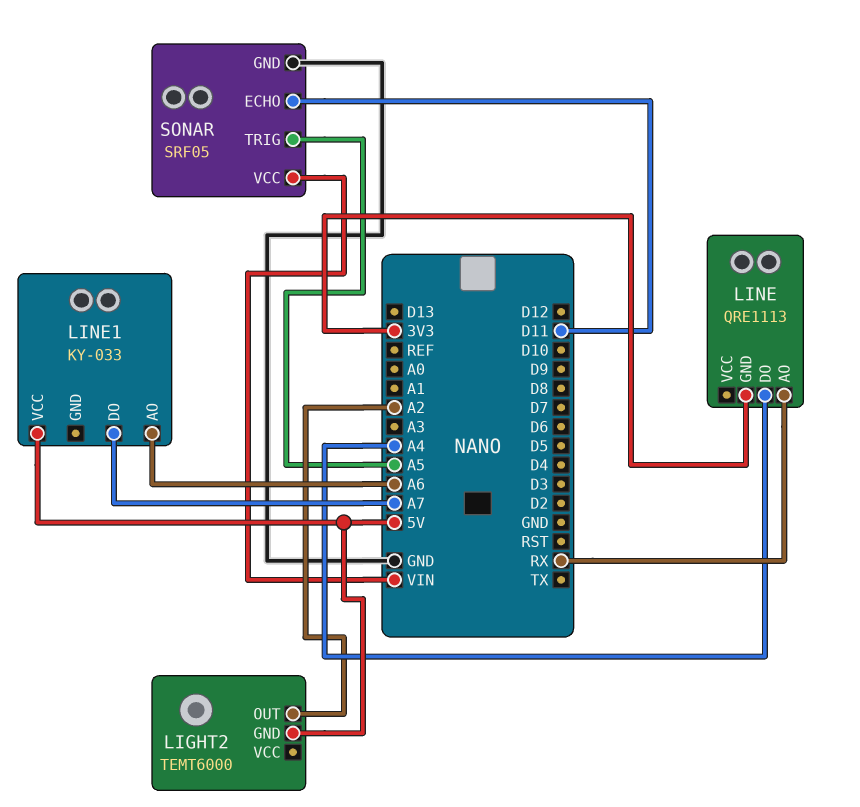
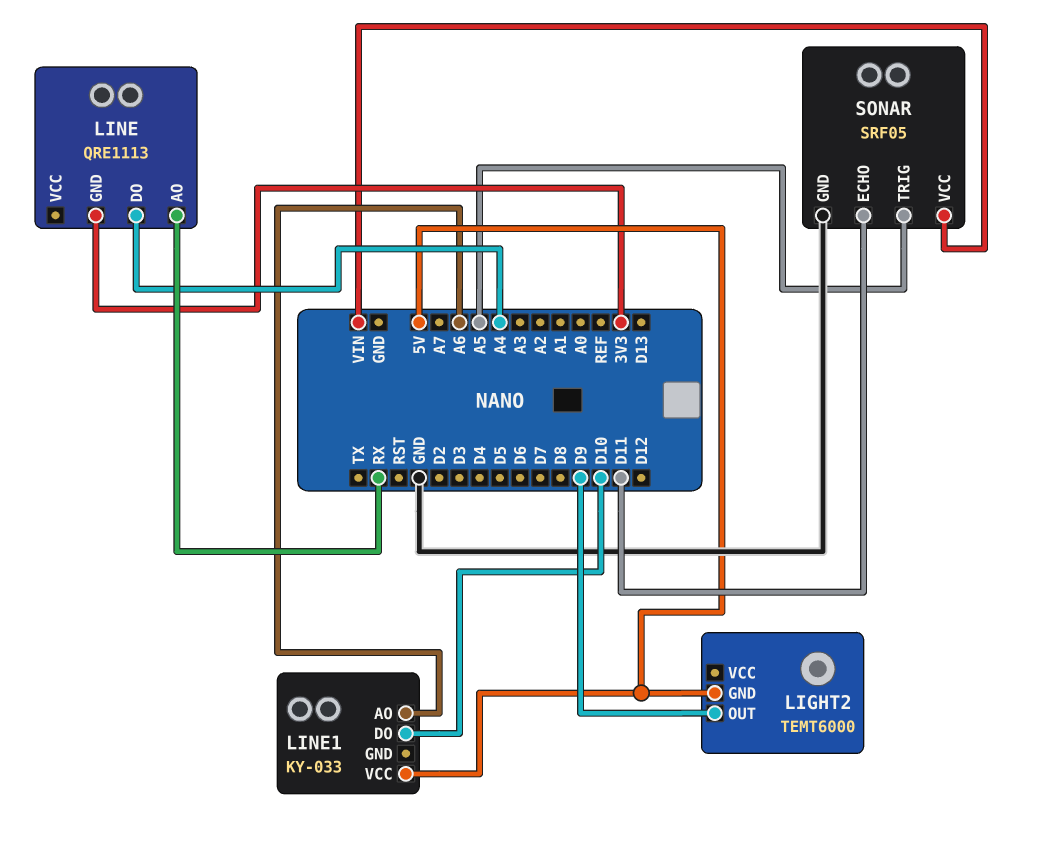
LIGHT2 pin OUT: A2 -> D9
LINE1 pin DO: A7 -> D10

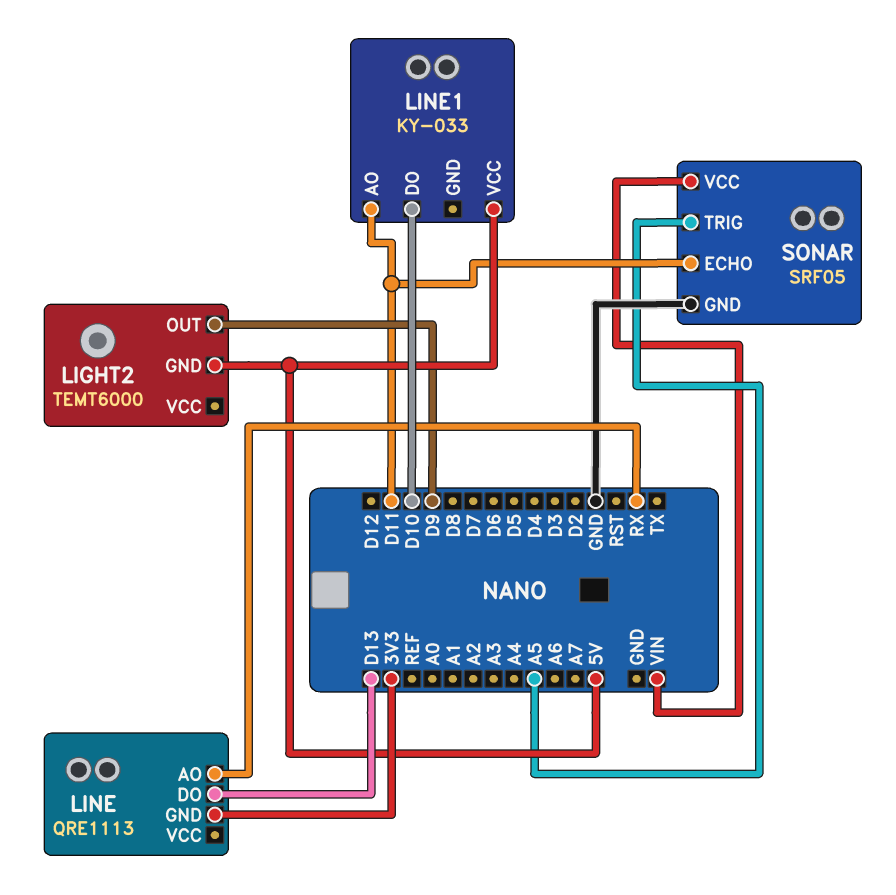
LINE pin DO: A4 -> D13
LINE1 pin AO: A6 -> D11

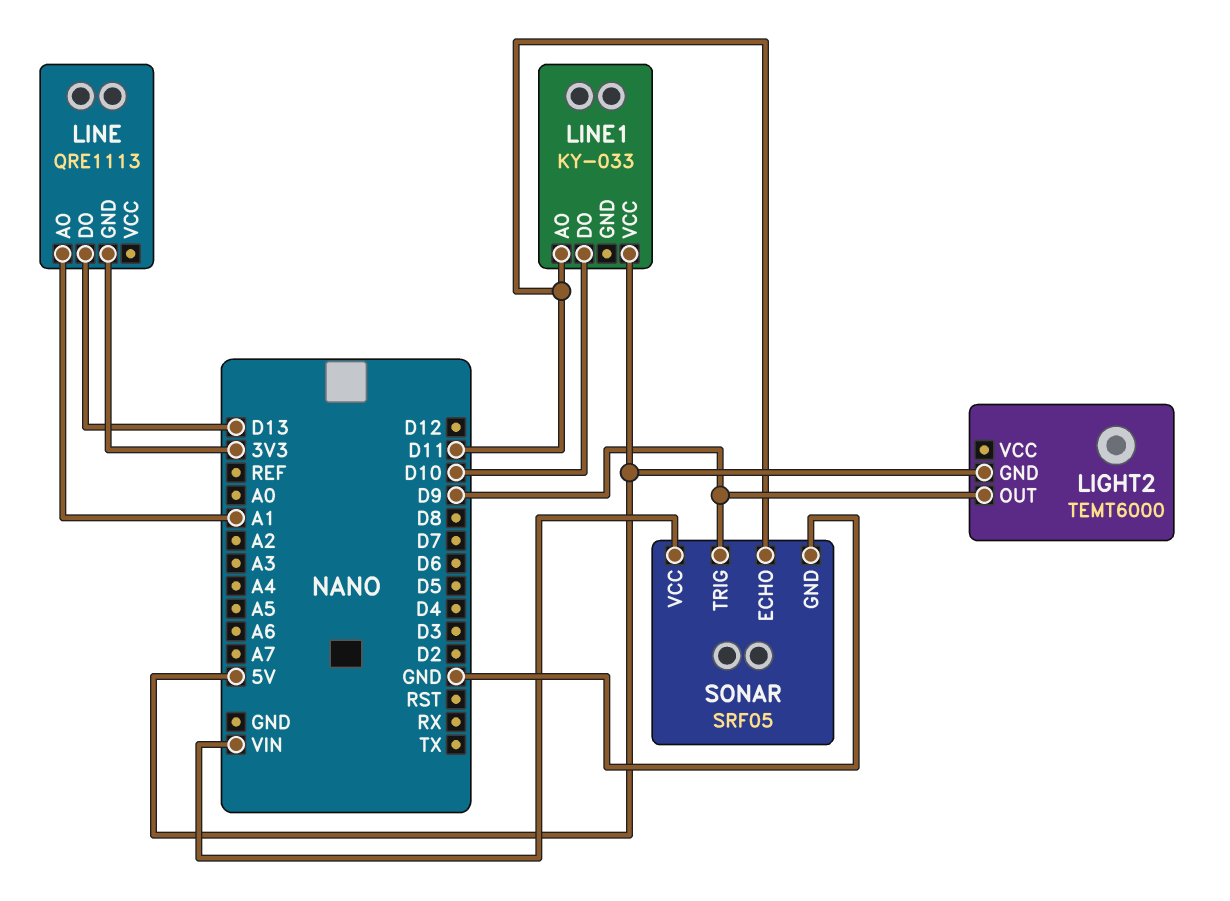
LINE pin AO: RX -> A1
SONAR pin TRIG: A5 -> D9

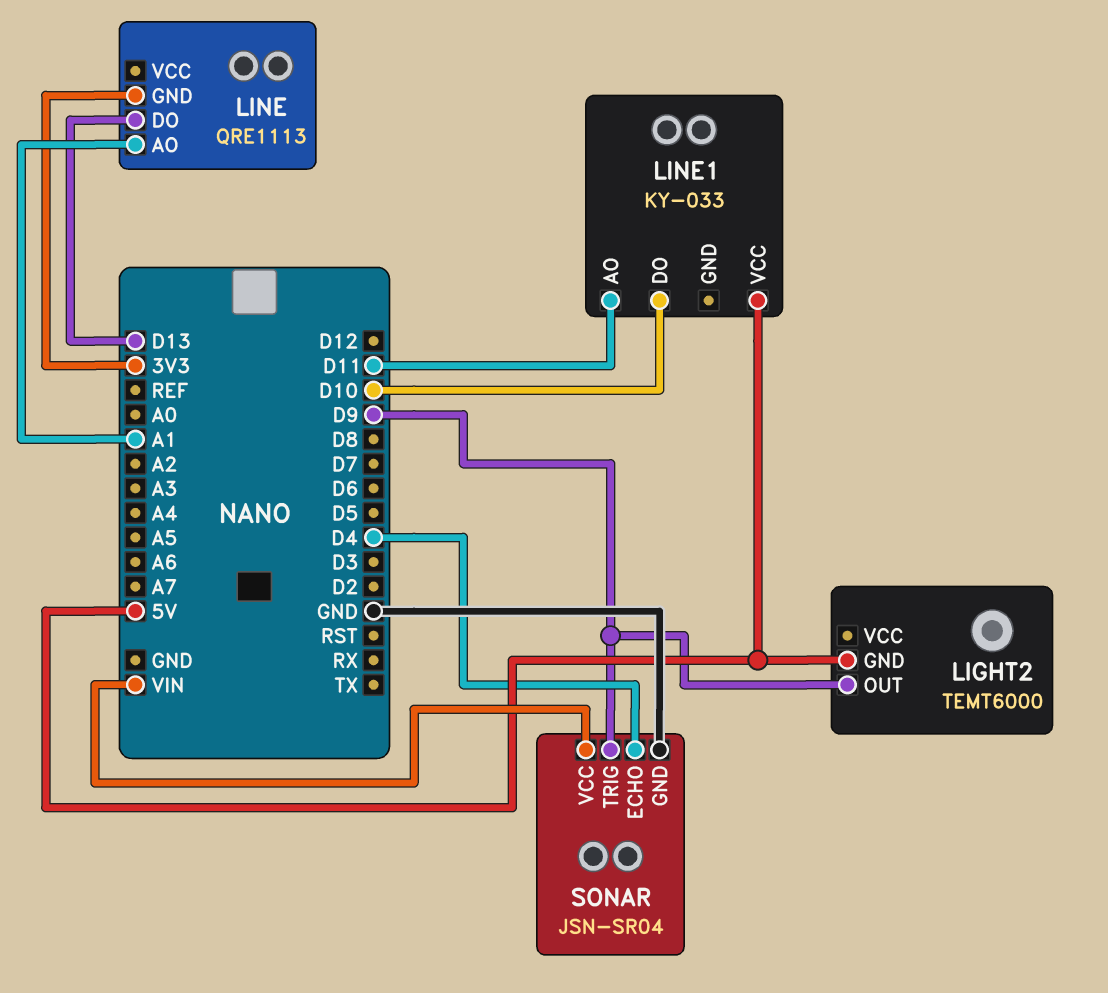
SONAR: SRF05 -> JSN-SR04
SONAR pin ECHO: D11 -> D4

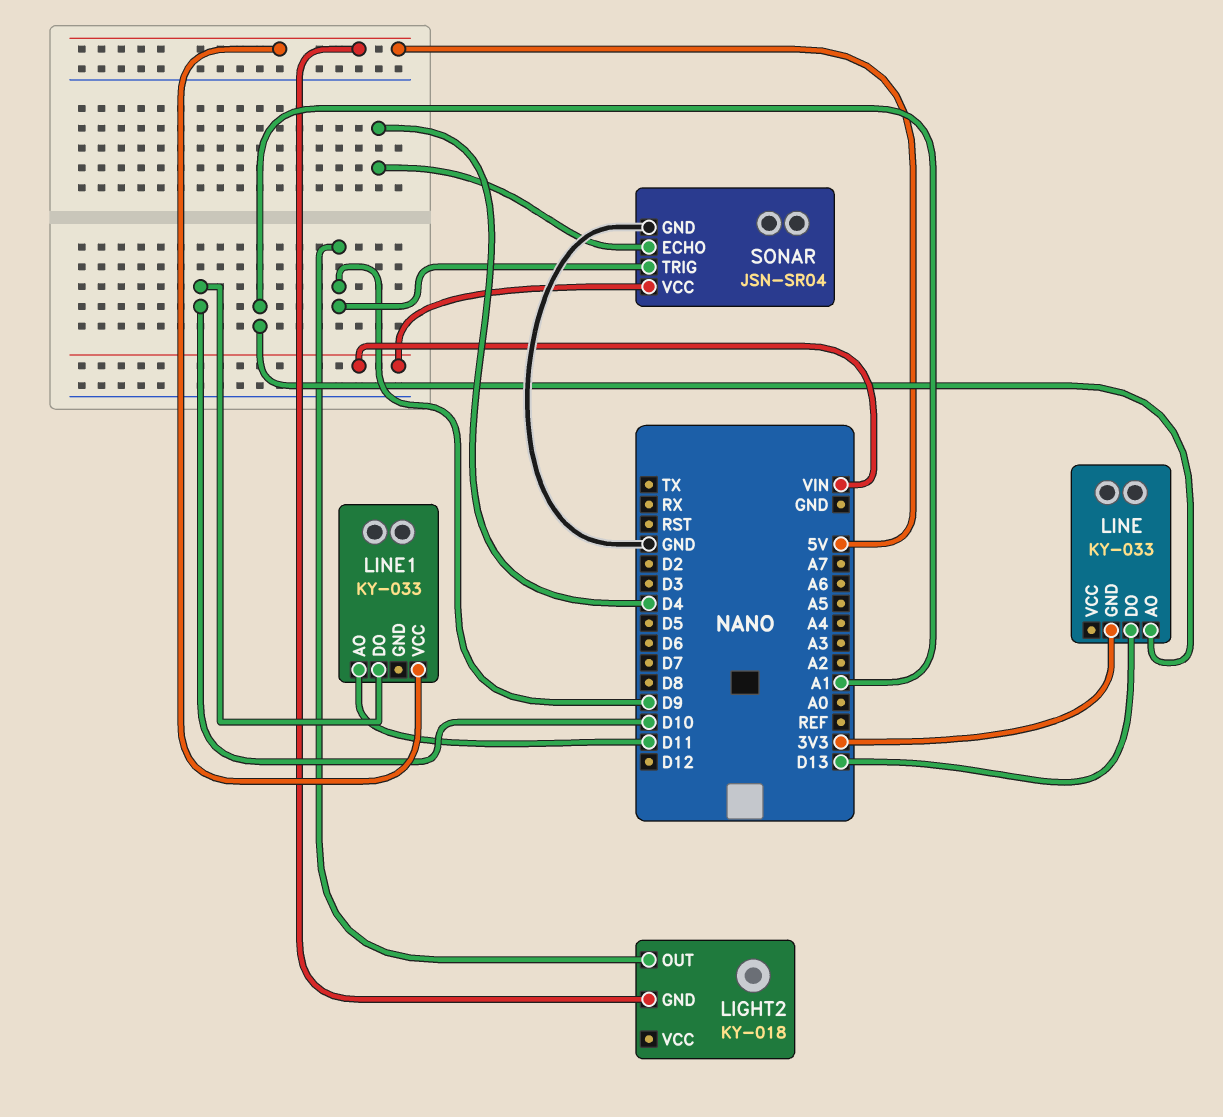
LIGHT2: TEMT6000 -> KY-018
LINE: QRE1113 -> KY-033

